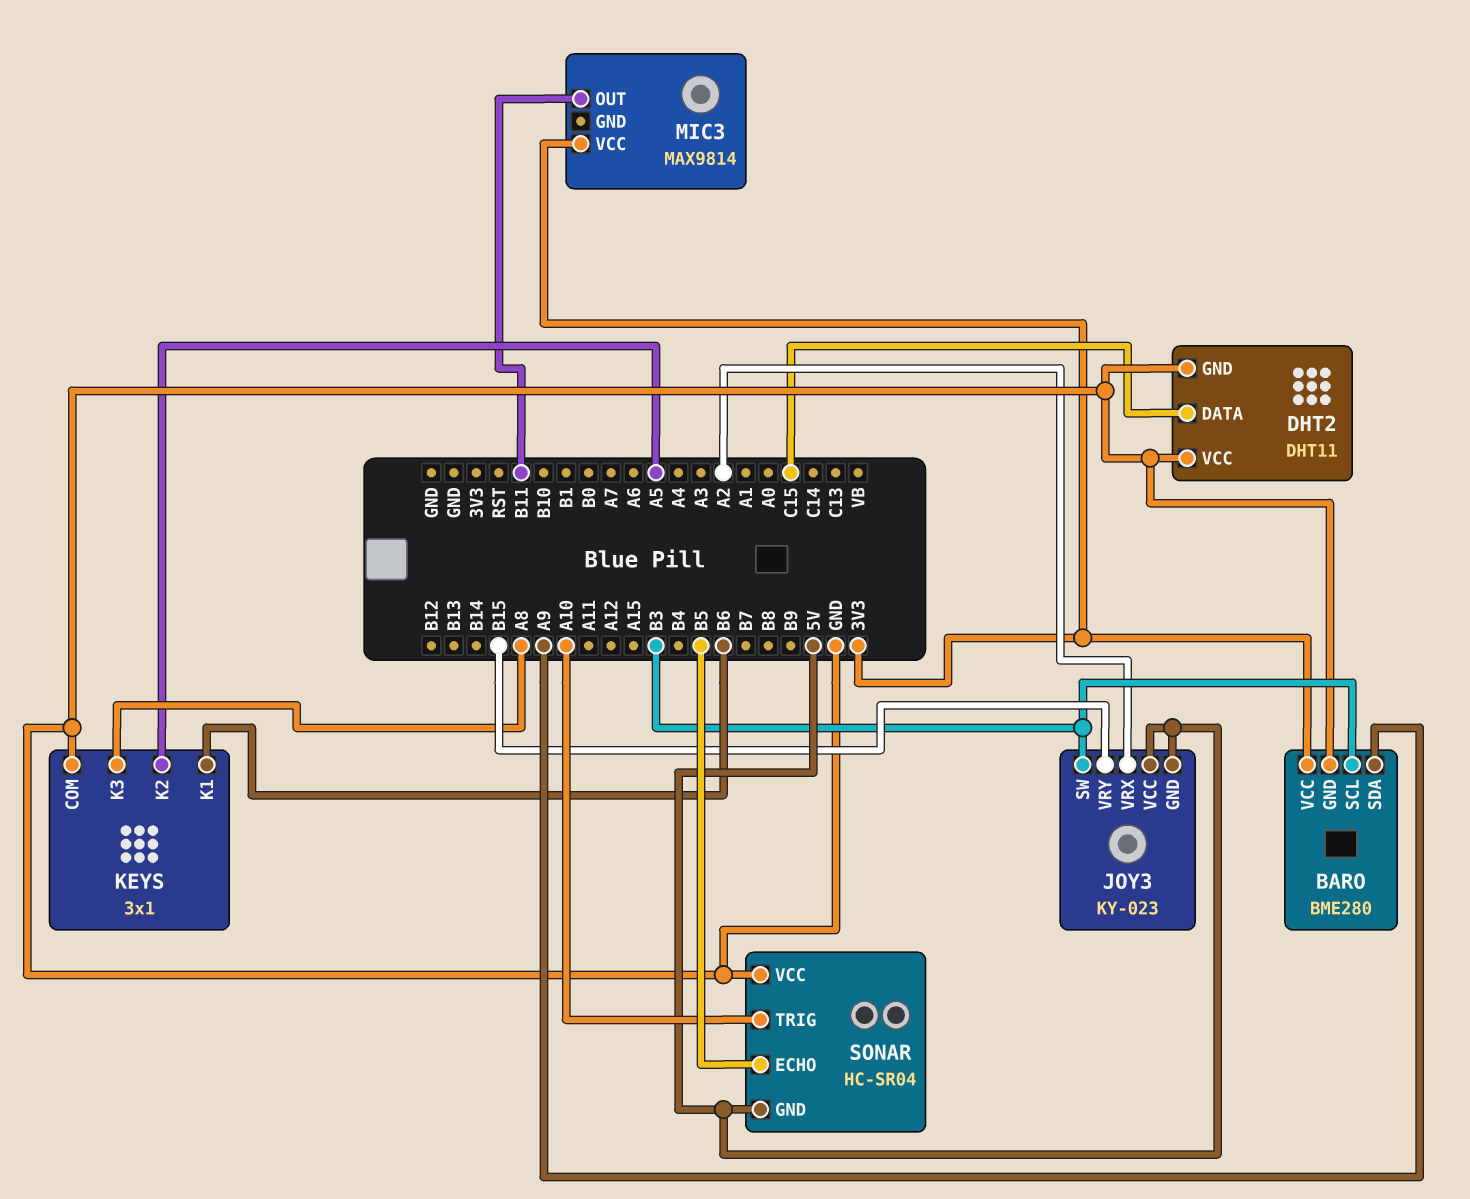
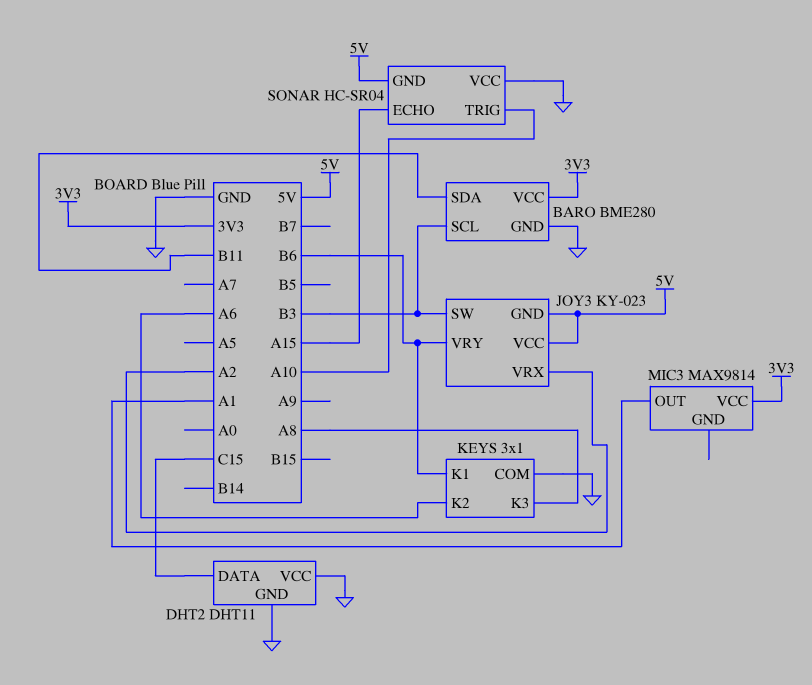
BARO pin SDA: A9 -> B11
JOY3 pin VRY: B15 -> B6
KEYS pin K2: A5 -> A6
MIC3 pin OUT: B11 -> A1
SONAR pin ECHO: B5 -> A15

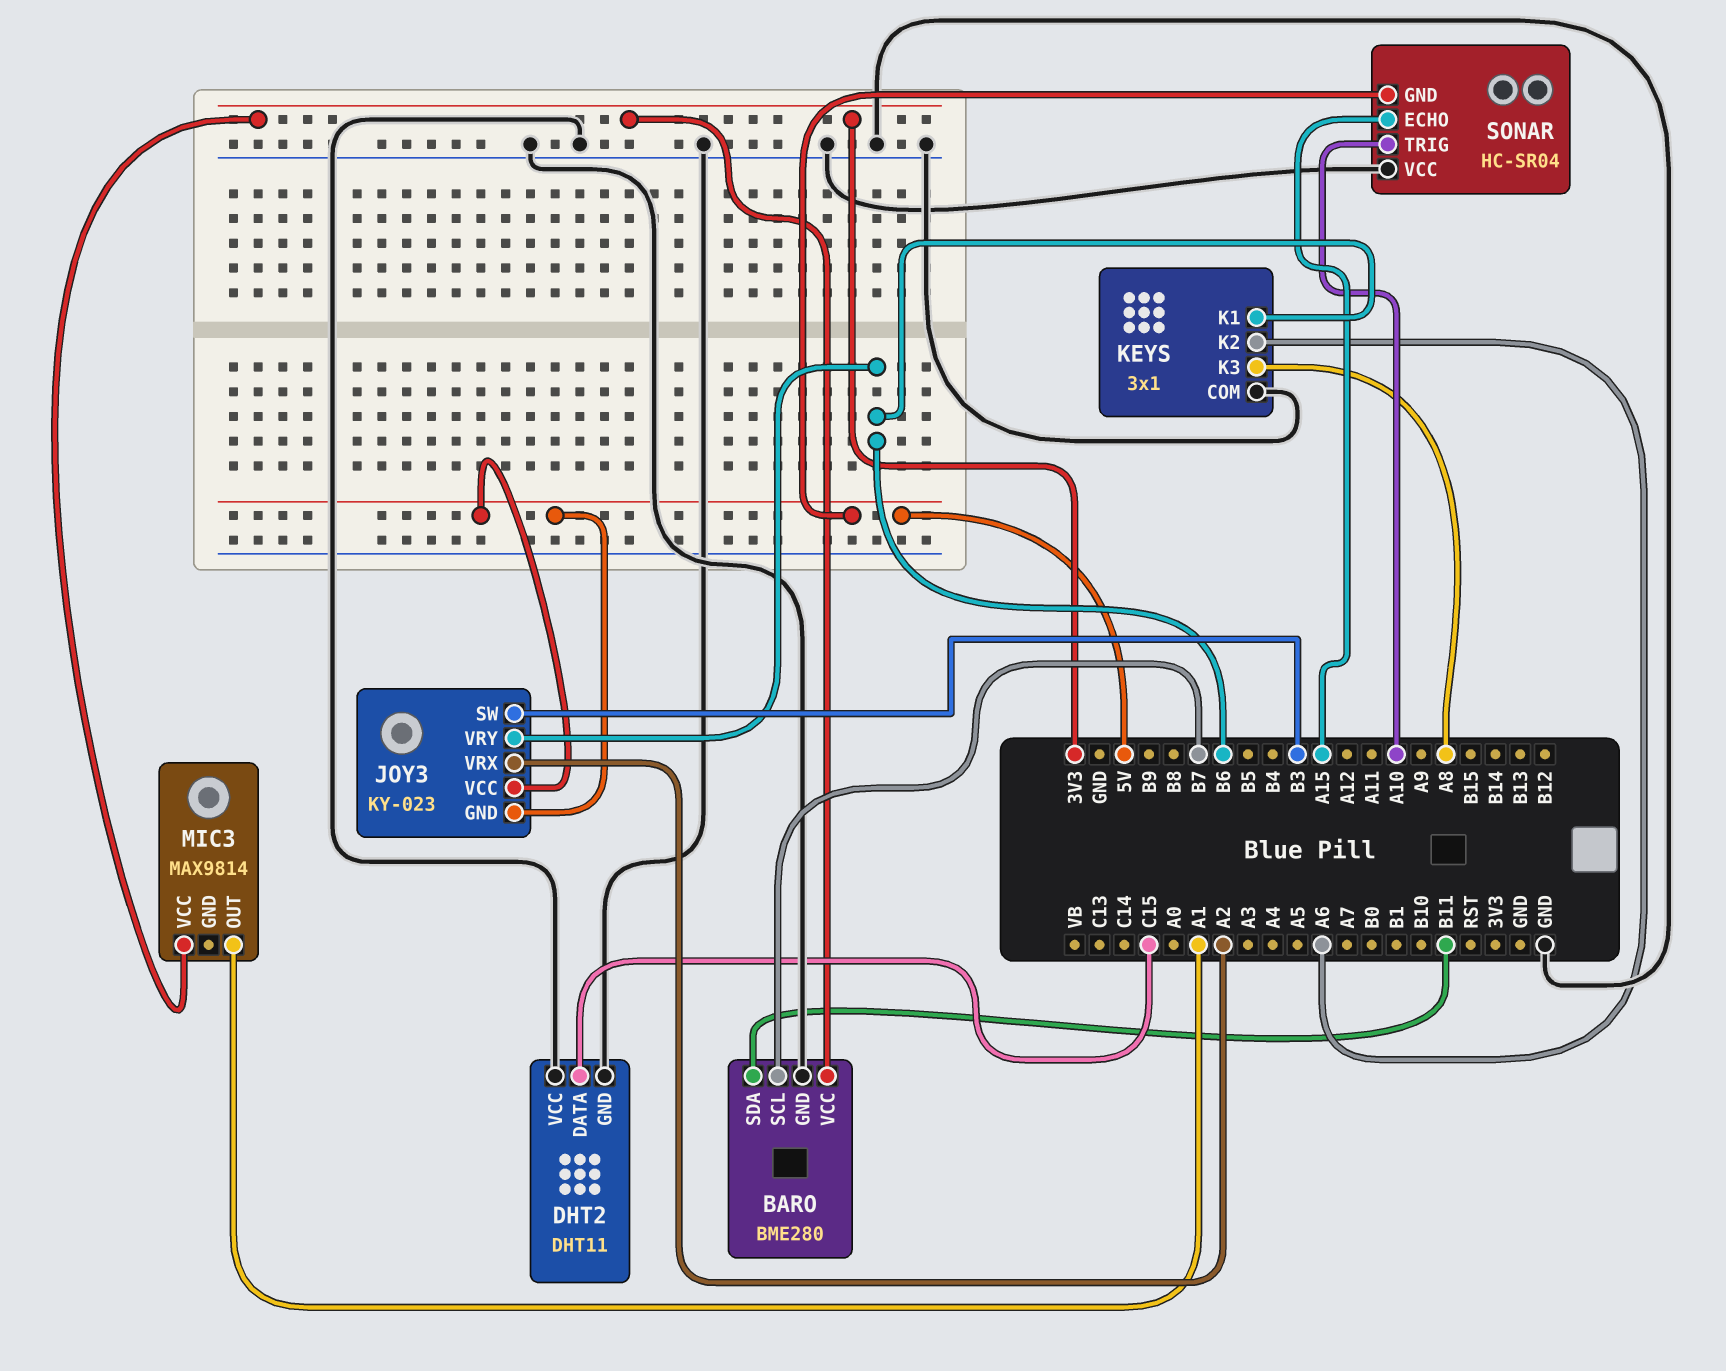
BARO pin SCL: B3 -> B7

